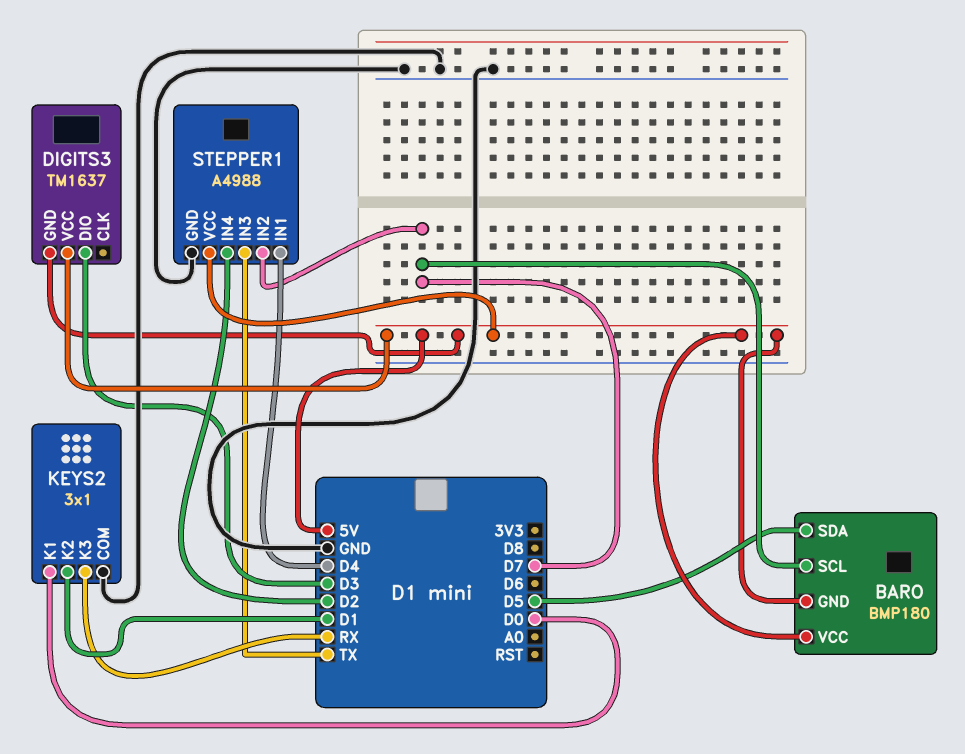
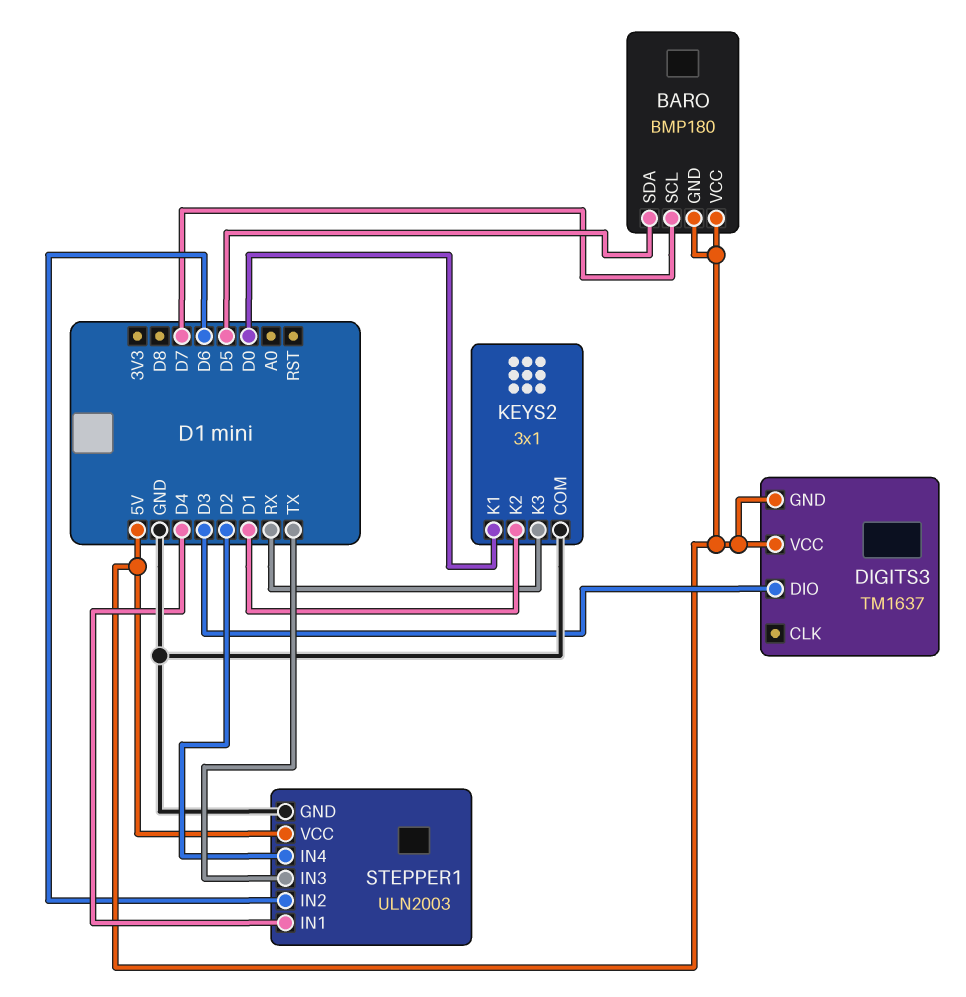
STEPPER1: A4988 -> ULN2003
STEPPER1 pin IN2: D7 -> D6

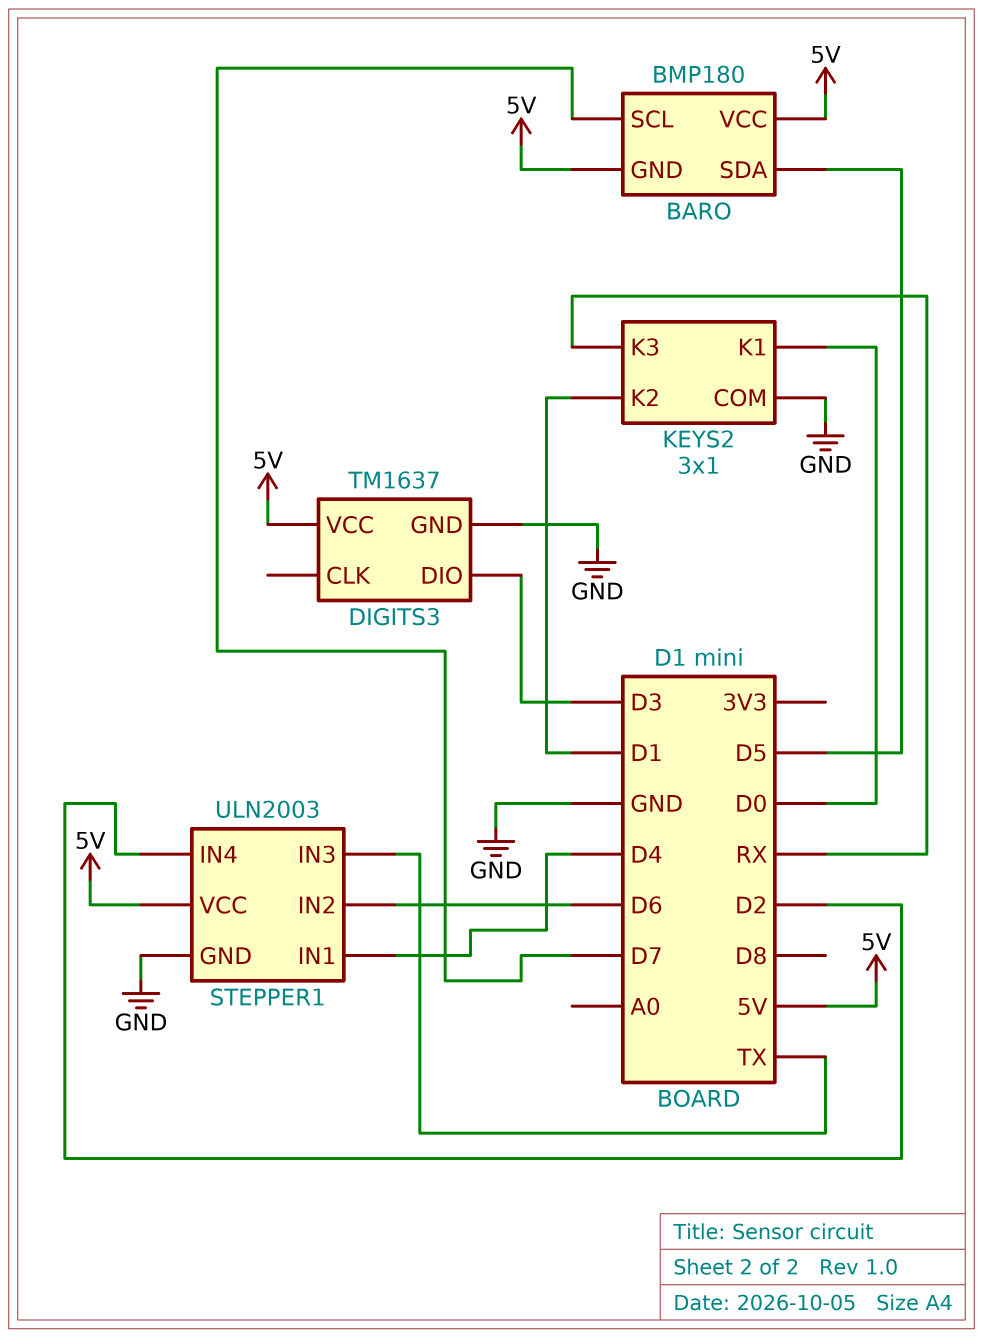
DIGITS3 pin GND: 5V -> GND

